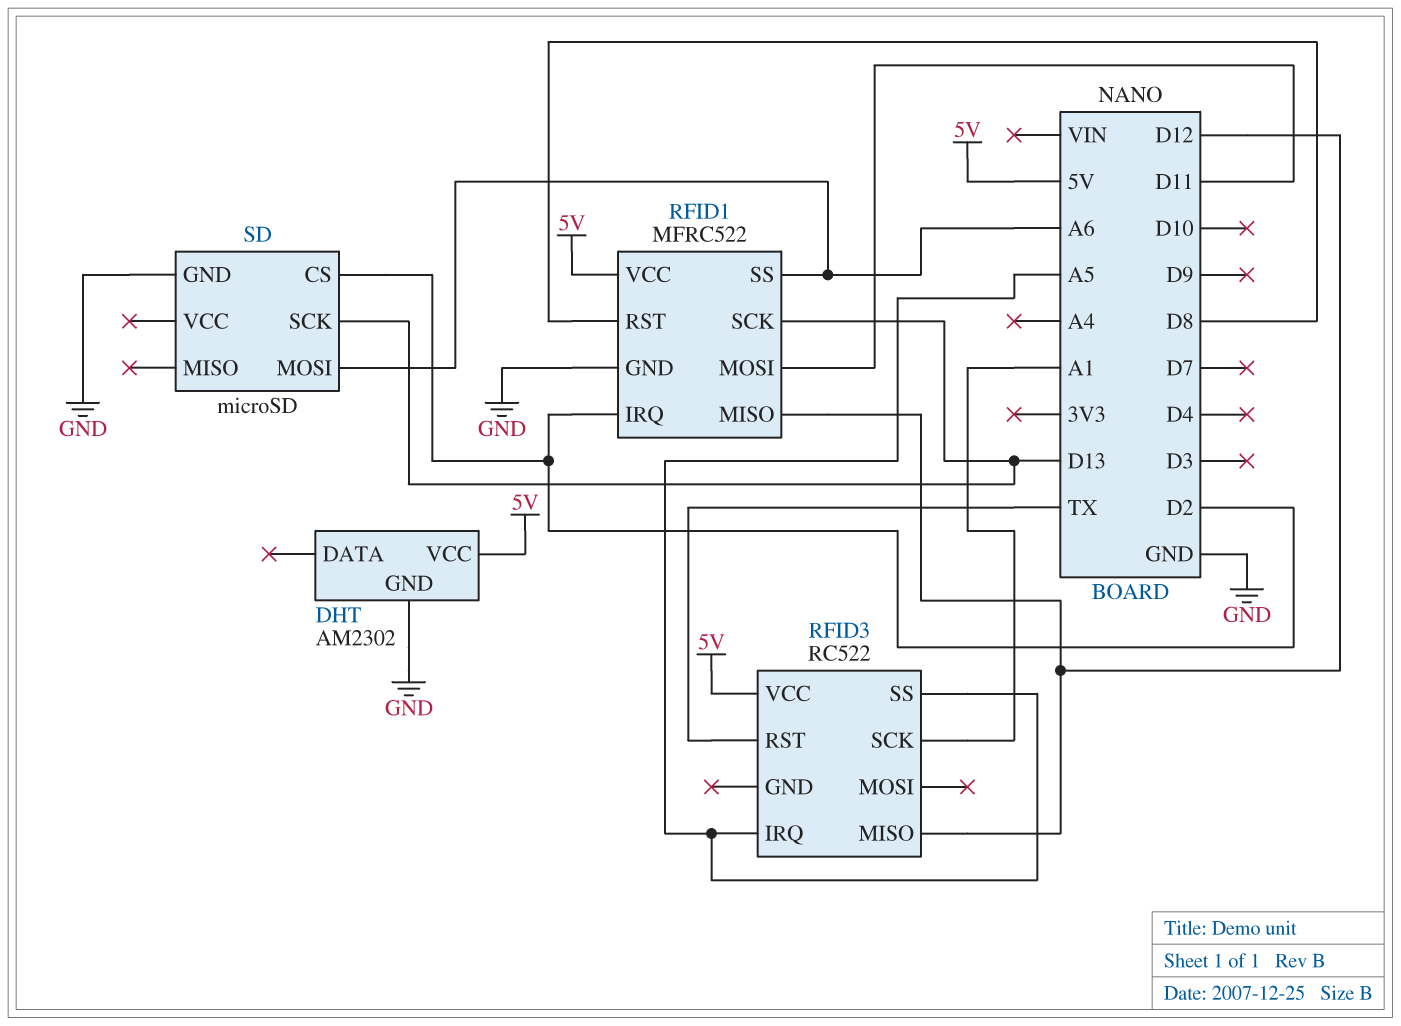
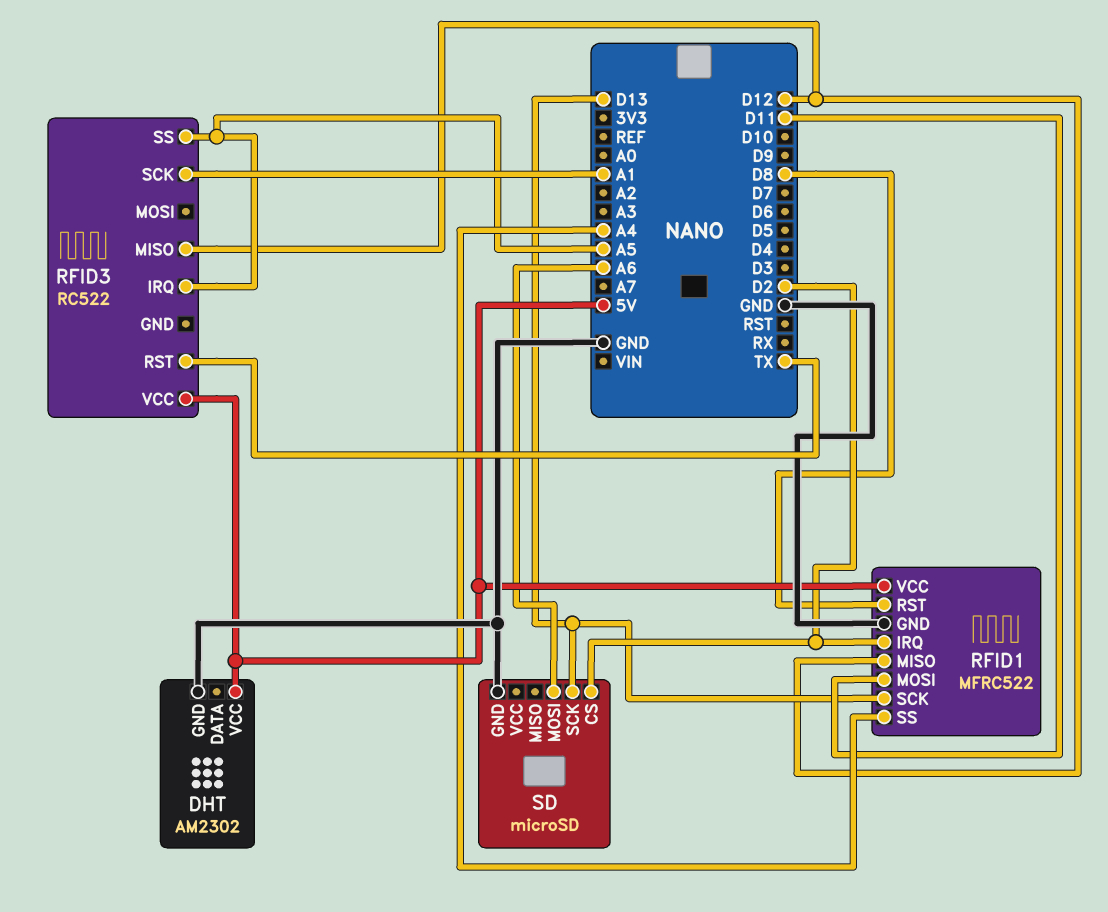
RFID1 pin SS: A6 -> A4

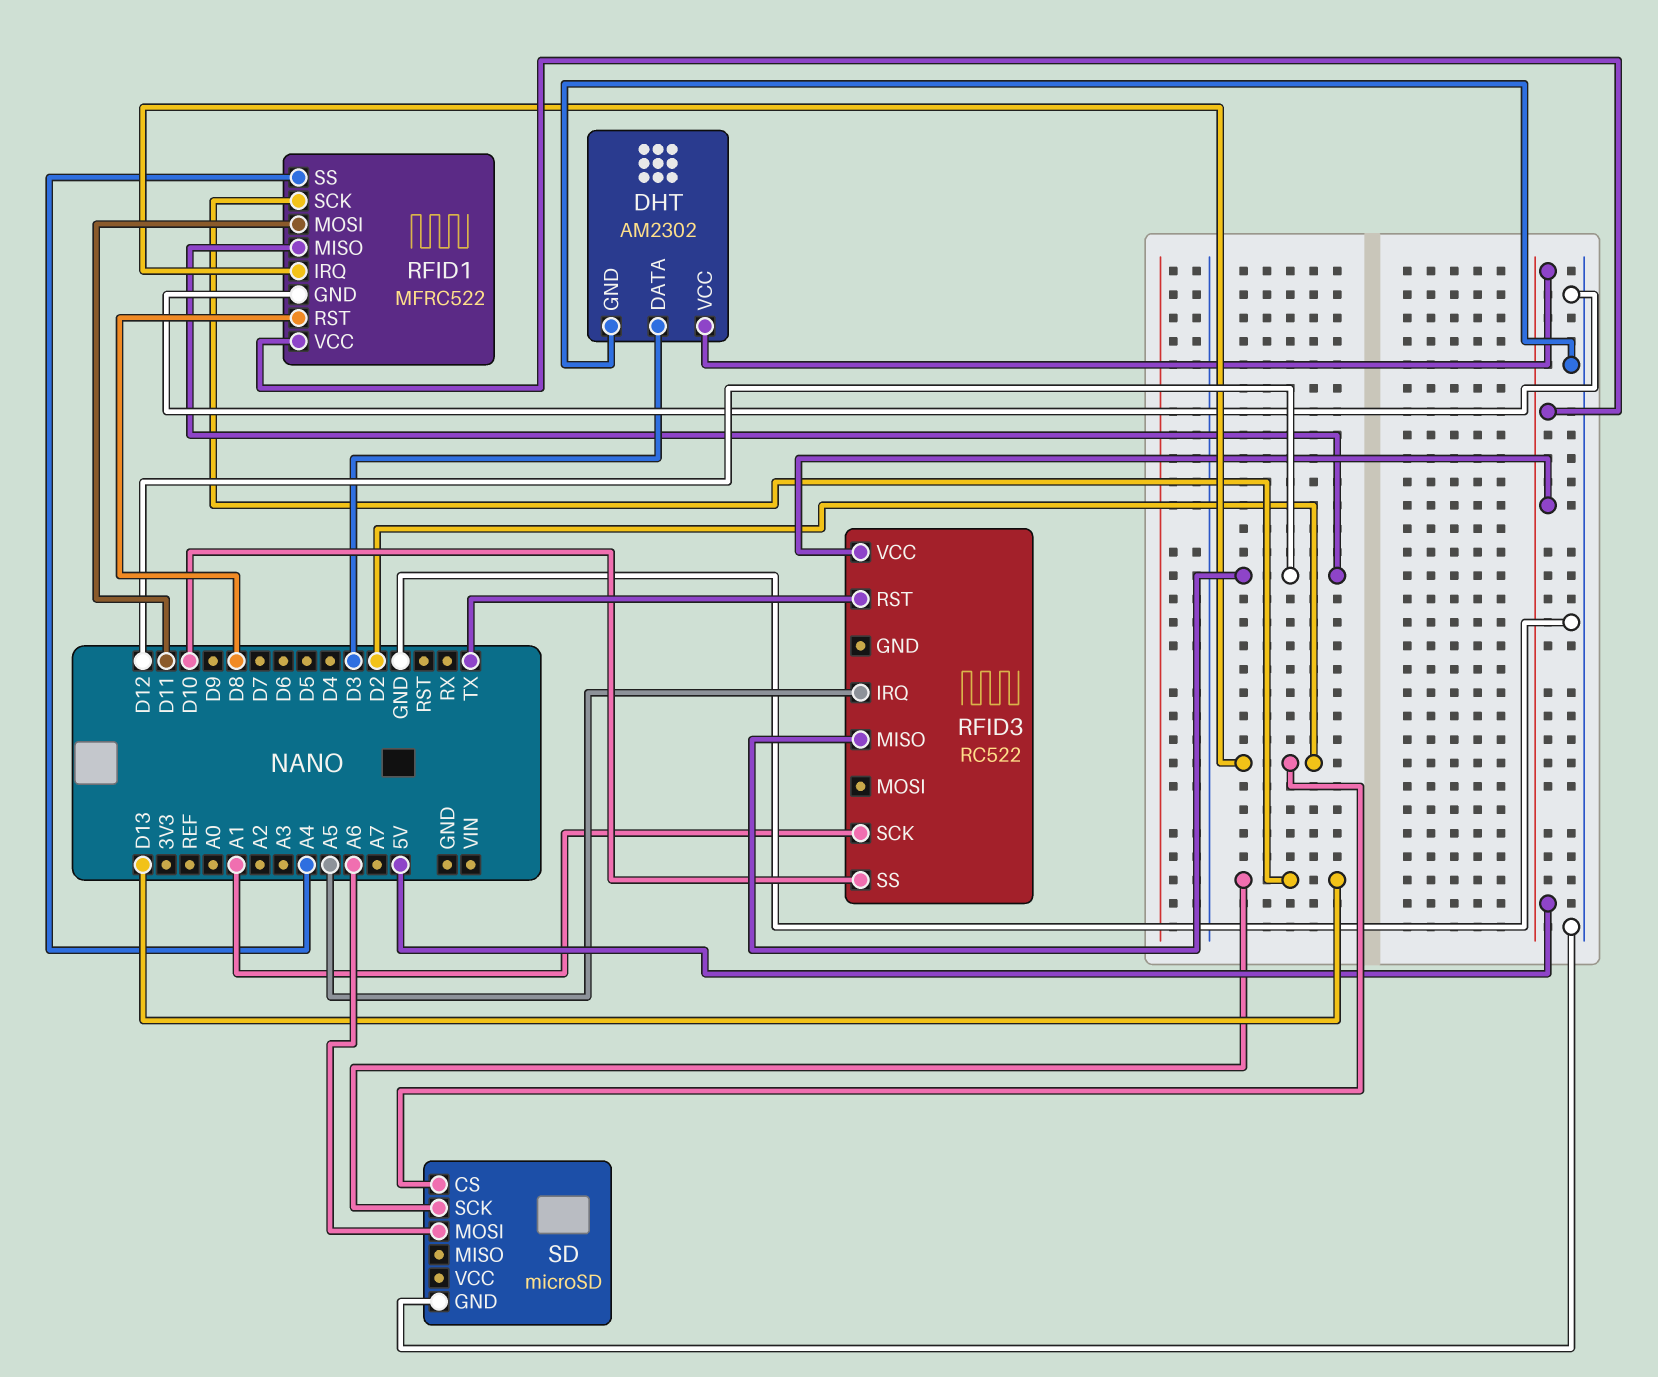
DHT pin DATA: none -> D3
RFID3 pin SS: A5 -> D10

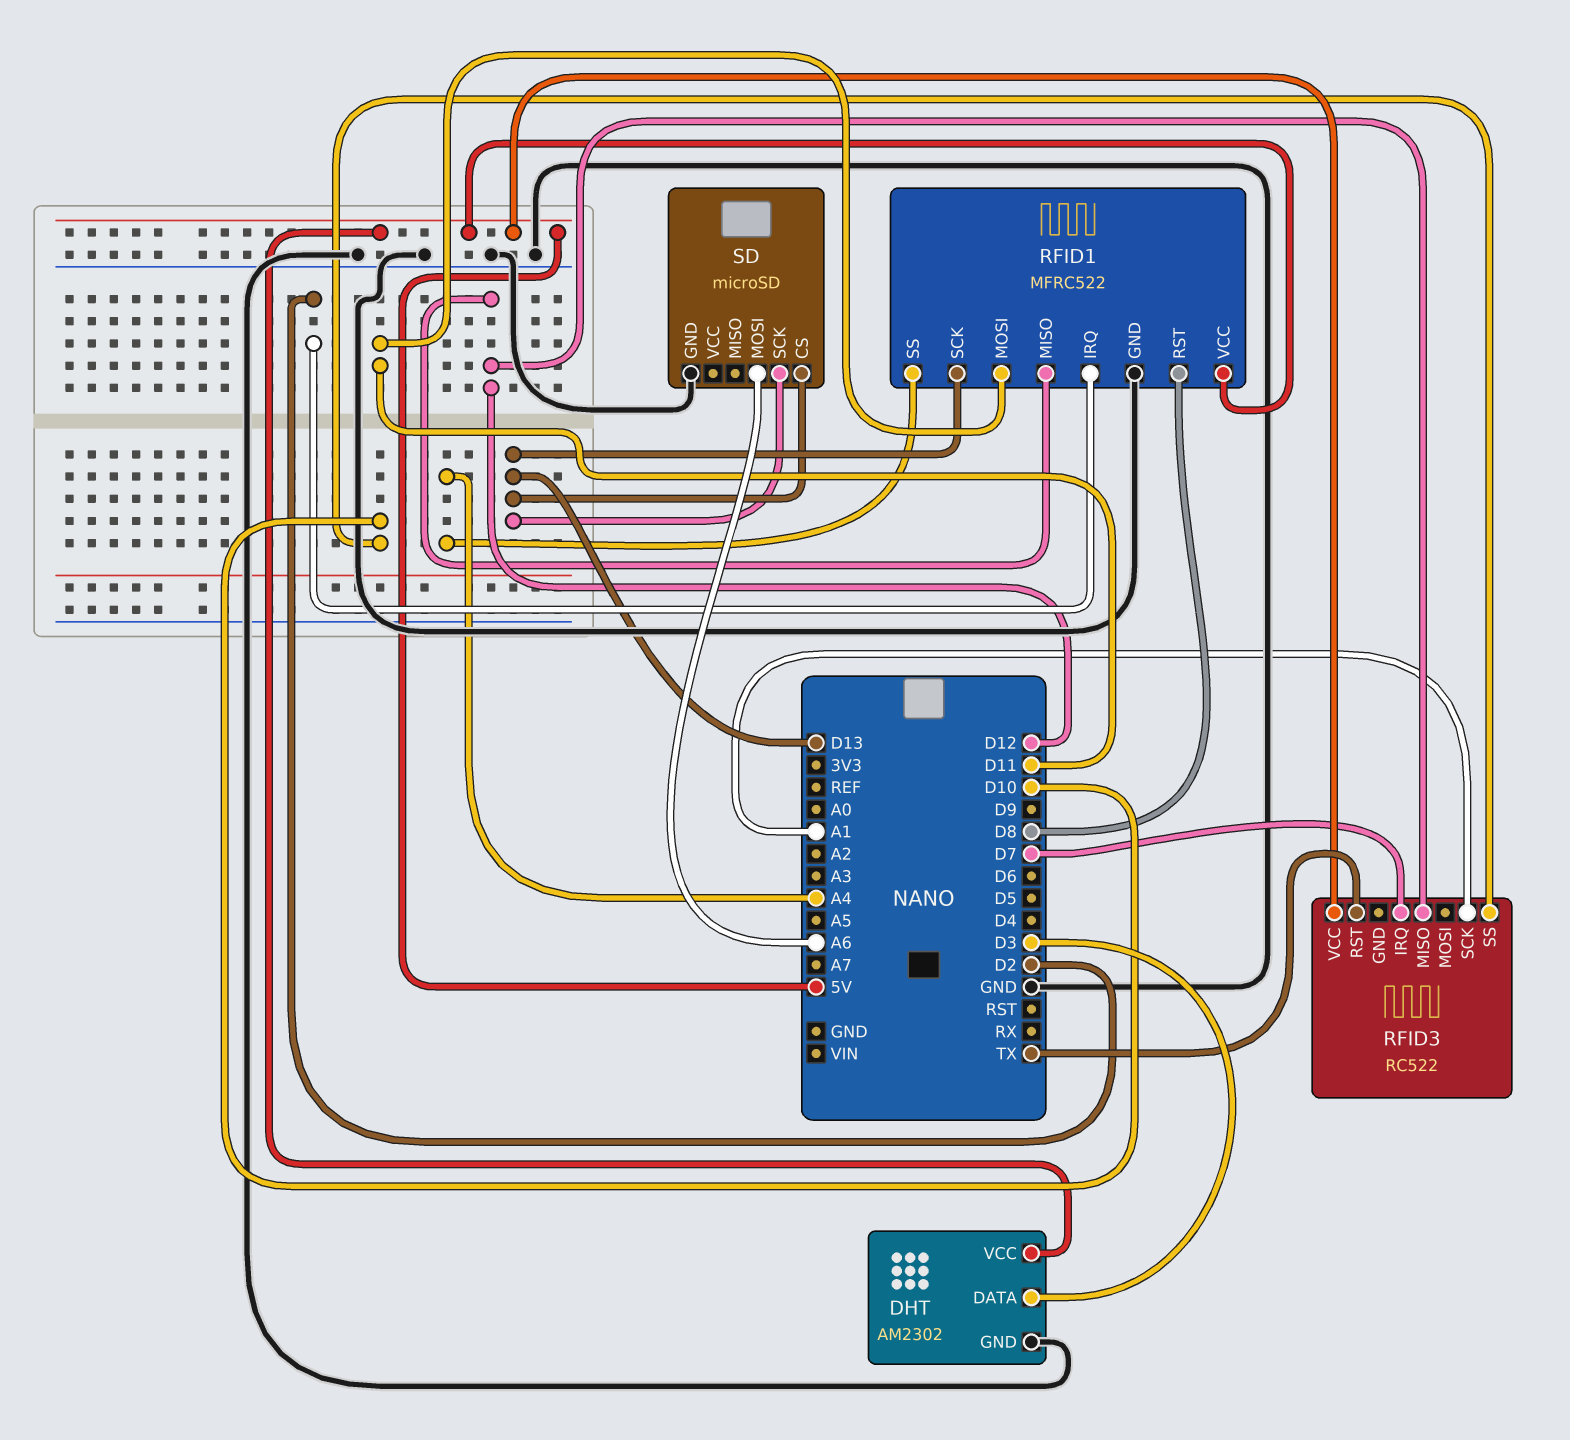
RFID3 pin IRQ: A5 -> D7
SD pin CS: D2 -> D13

